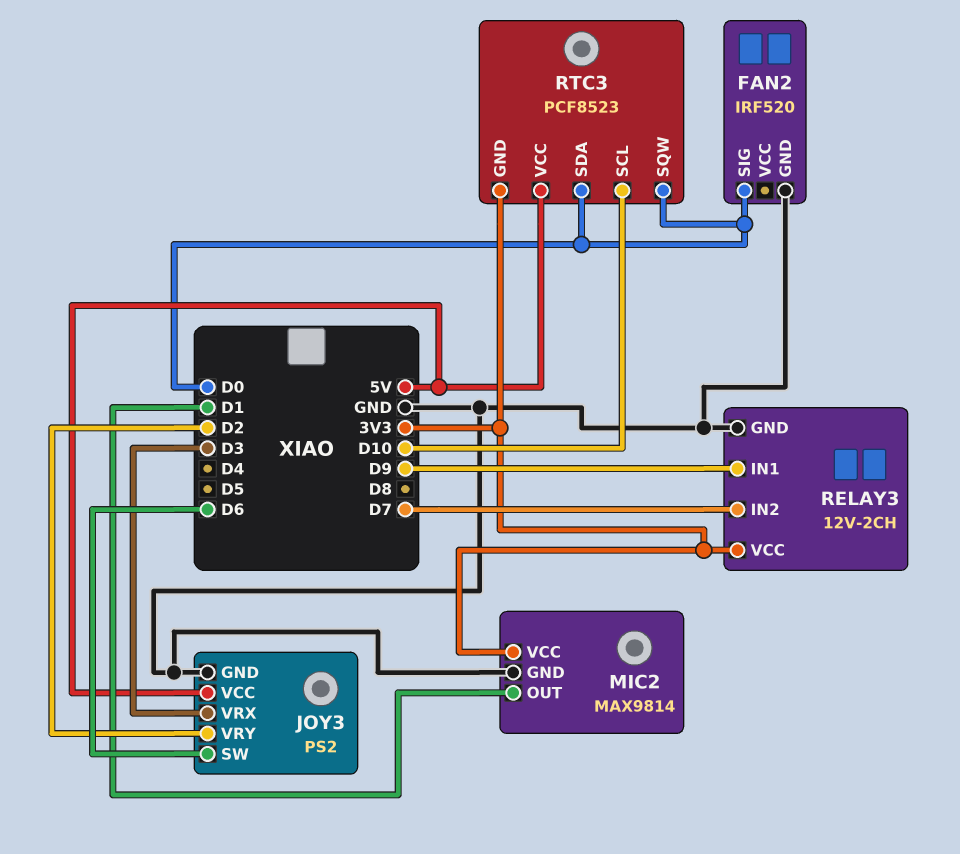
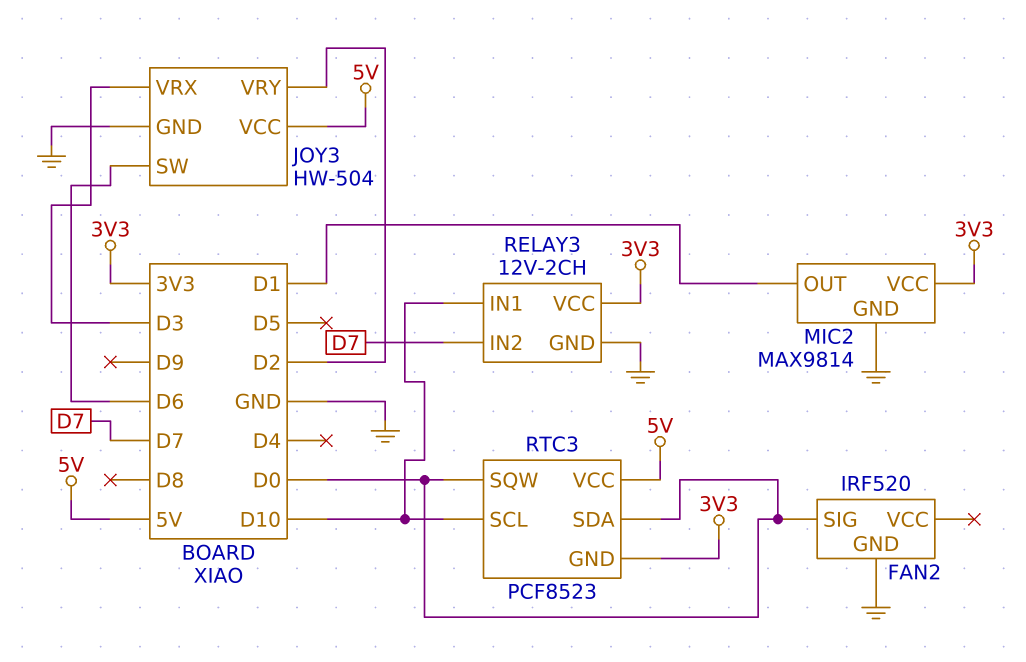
JOY3: PS2 -> HW-504
RELAY3 pin IN1: D9 -> D10

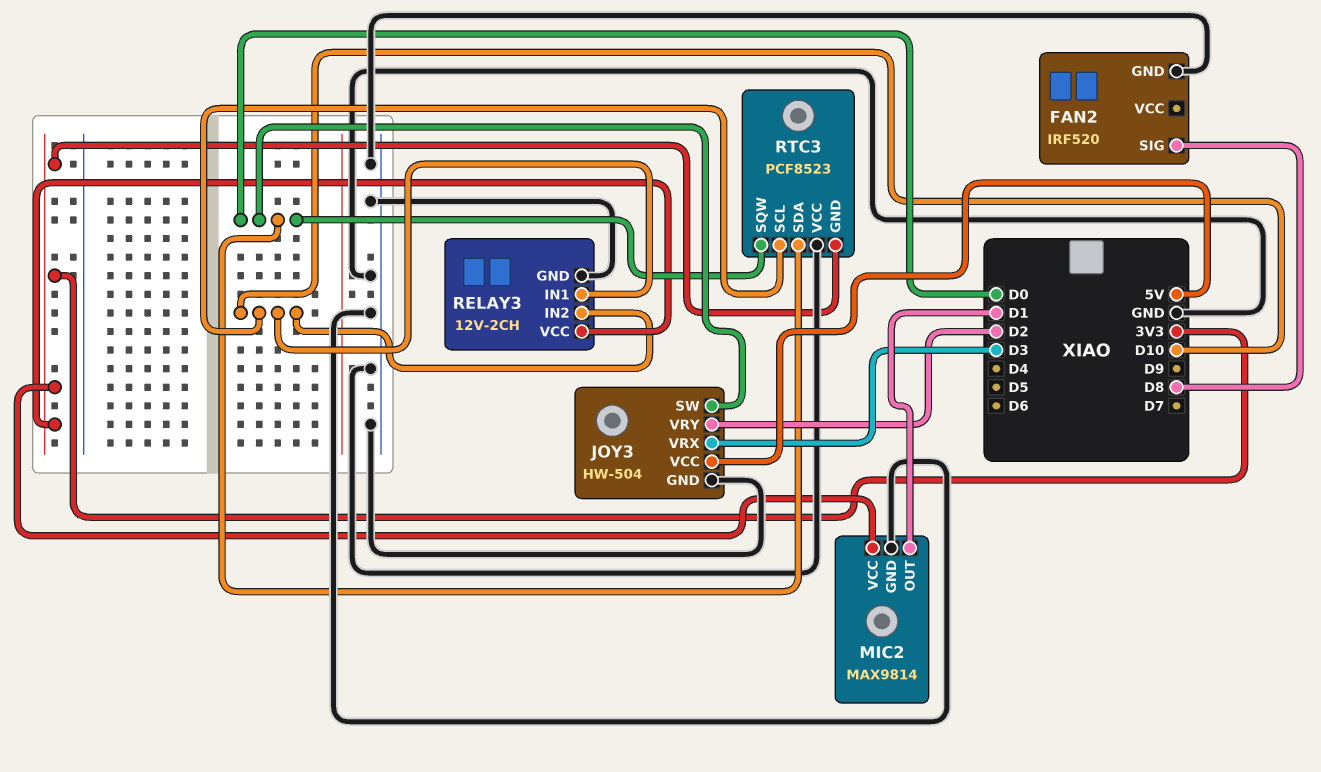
FAN2 pin SIG: D0 -> D8
JOY3 pin SW: D6 -> D0
RELAY3 pin IN2: D7 -> D10
RTC3 pin VCC: 5V -> GND

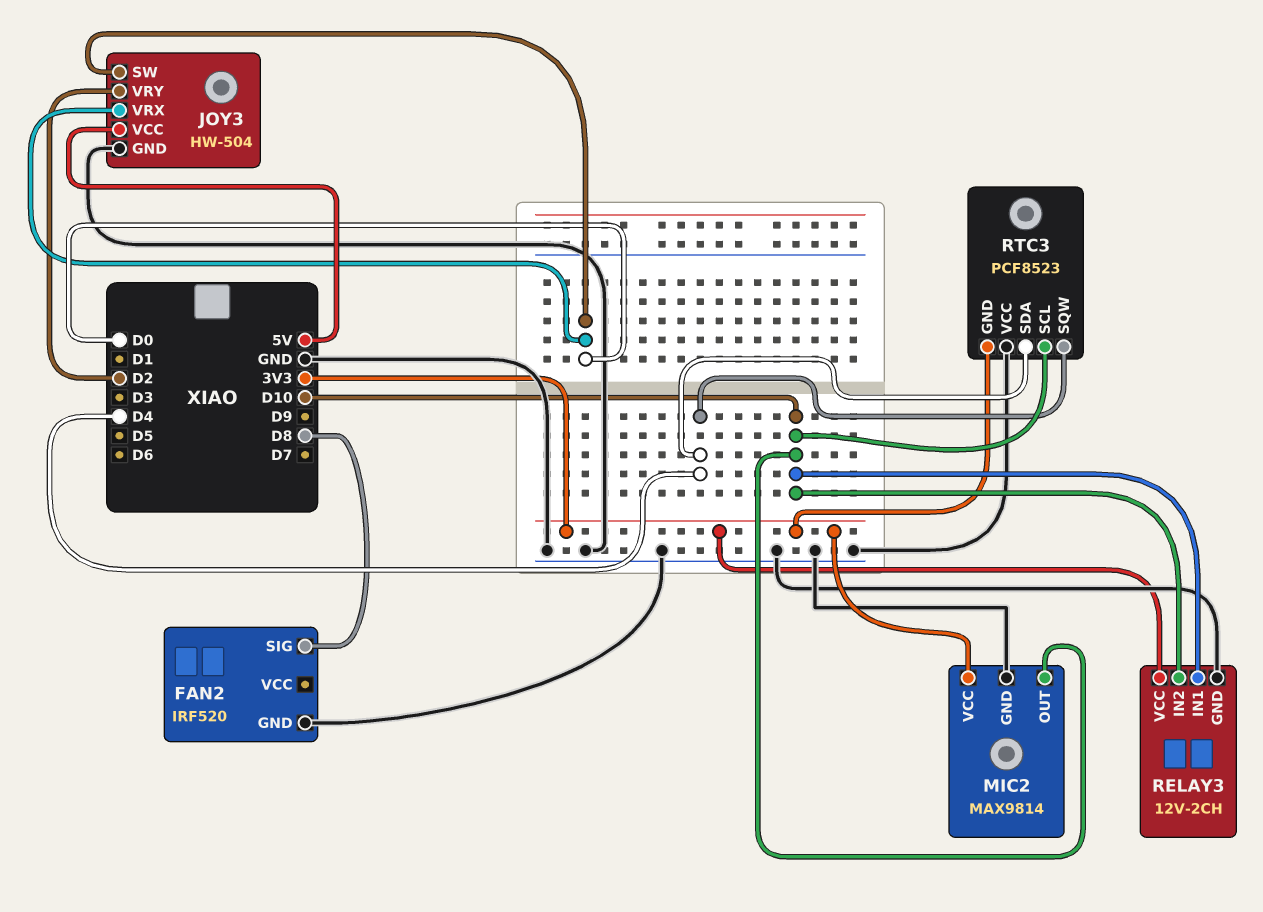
JOY3 pin VRX: D3 -> D0
MIC2 pin OUT: D1 -> D10
RTC3 pin SDA: D0 -> D4
RTC3 pin SQW: D0 -> D4

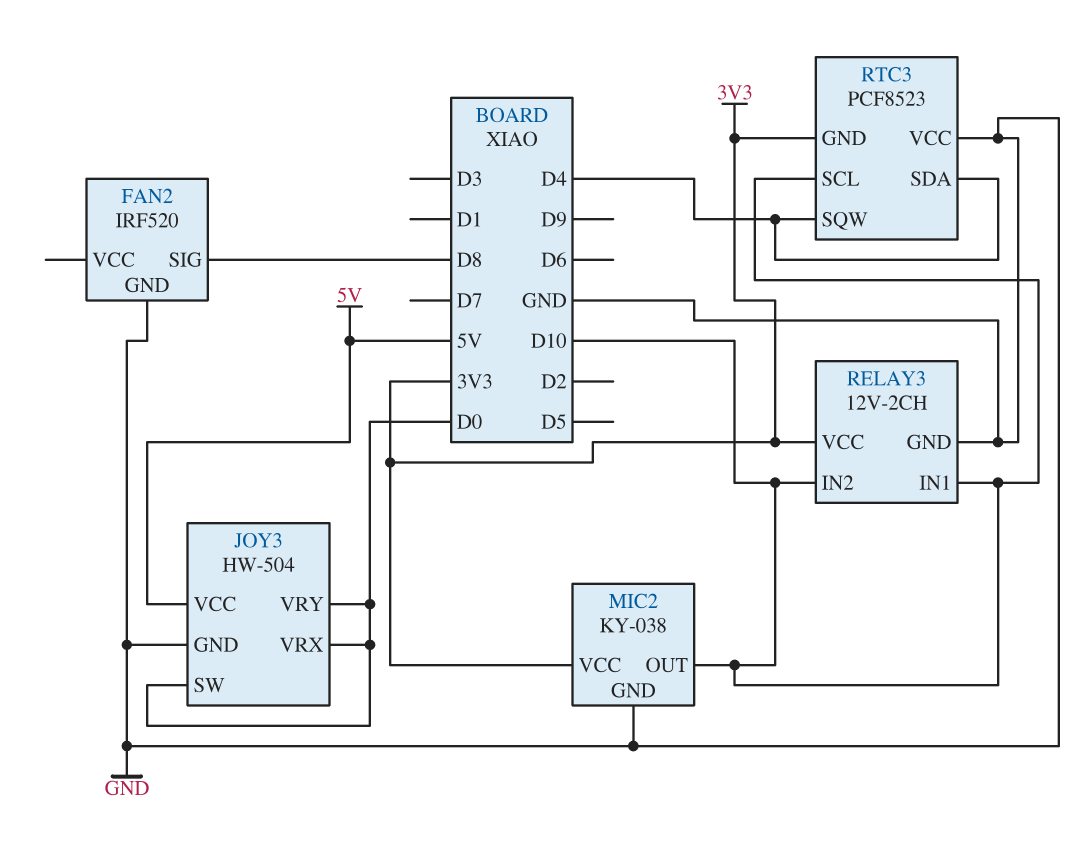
JOY3 pin VRY: D2 -> D0
MIC2: MAX9814 -> KY-038

